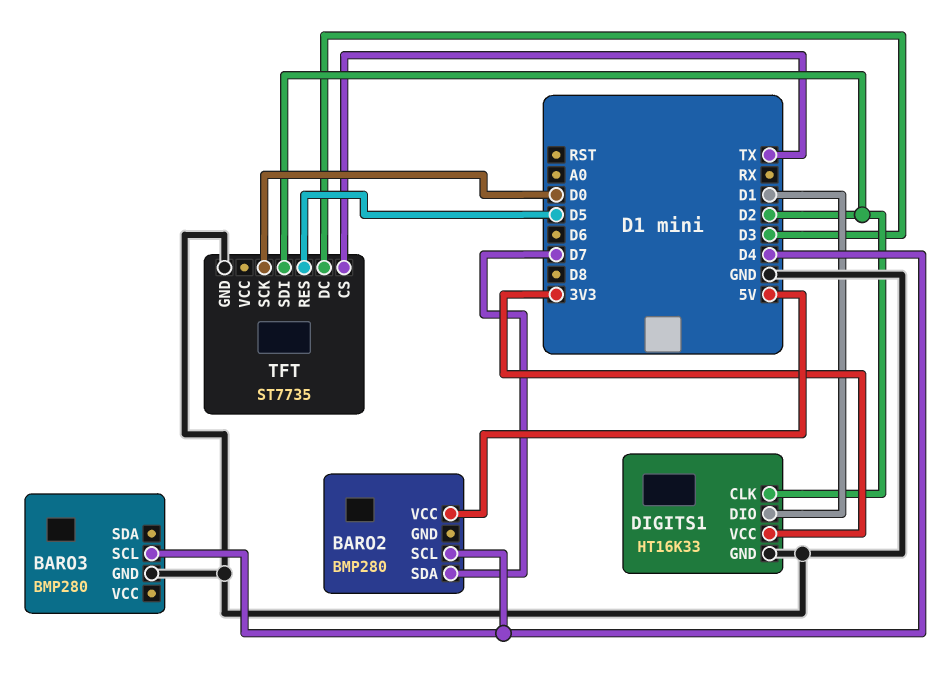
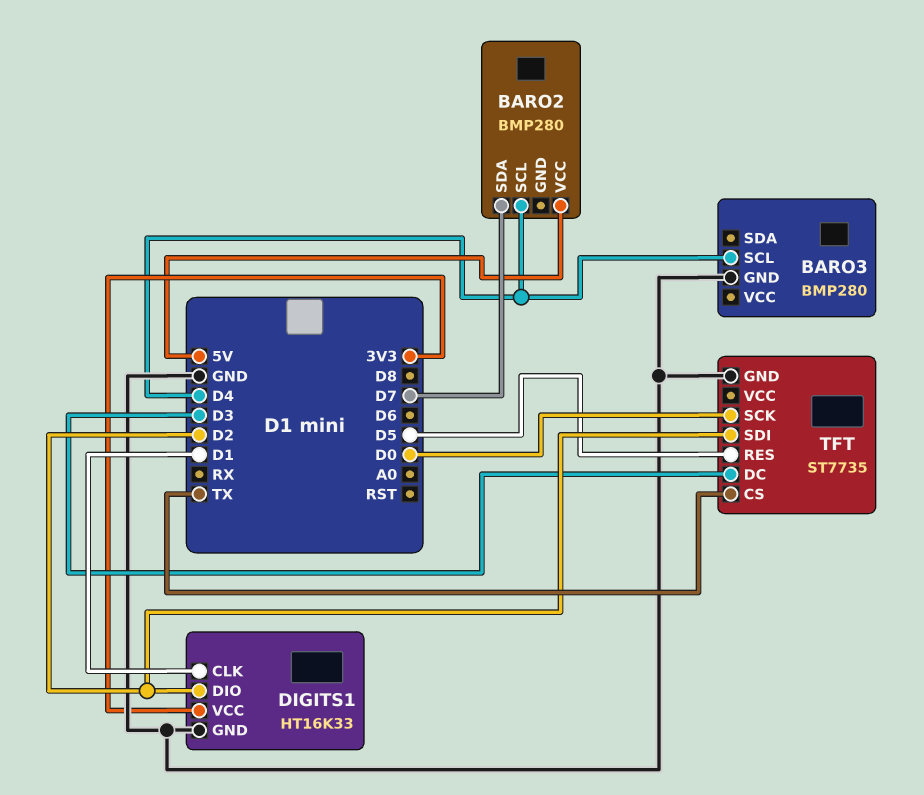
DIGITS1 pin CLK: D2 -> D1
DIGITS1 pin DIO: D1 -> D2

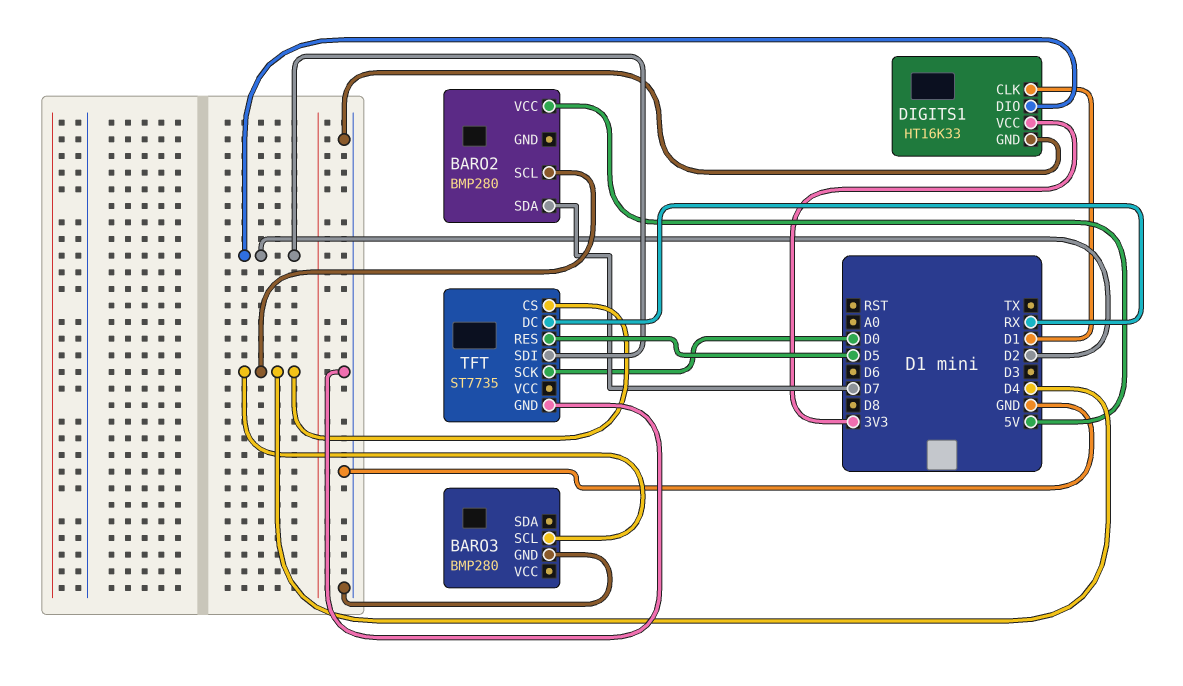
TFT pin CS: TX -> D4
TFT pin DC: D3 -> RX

